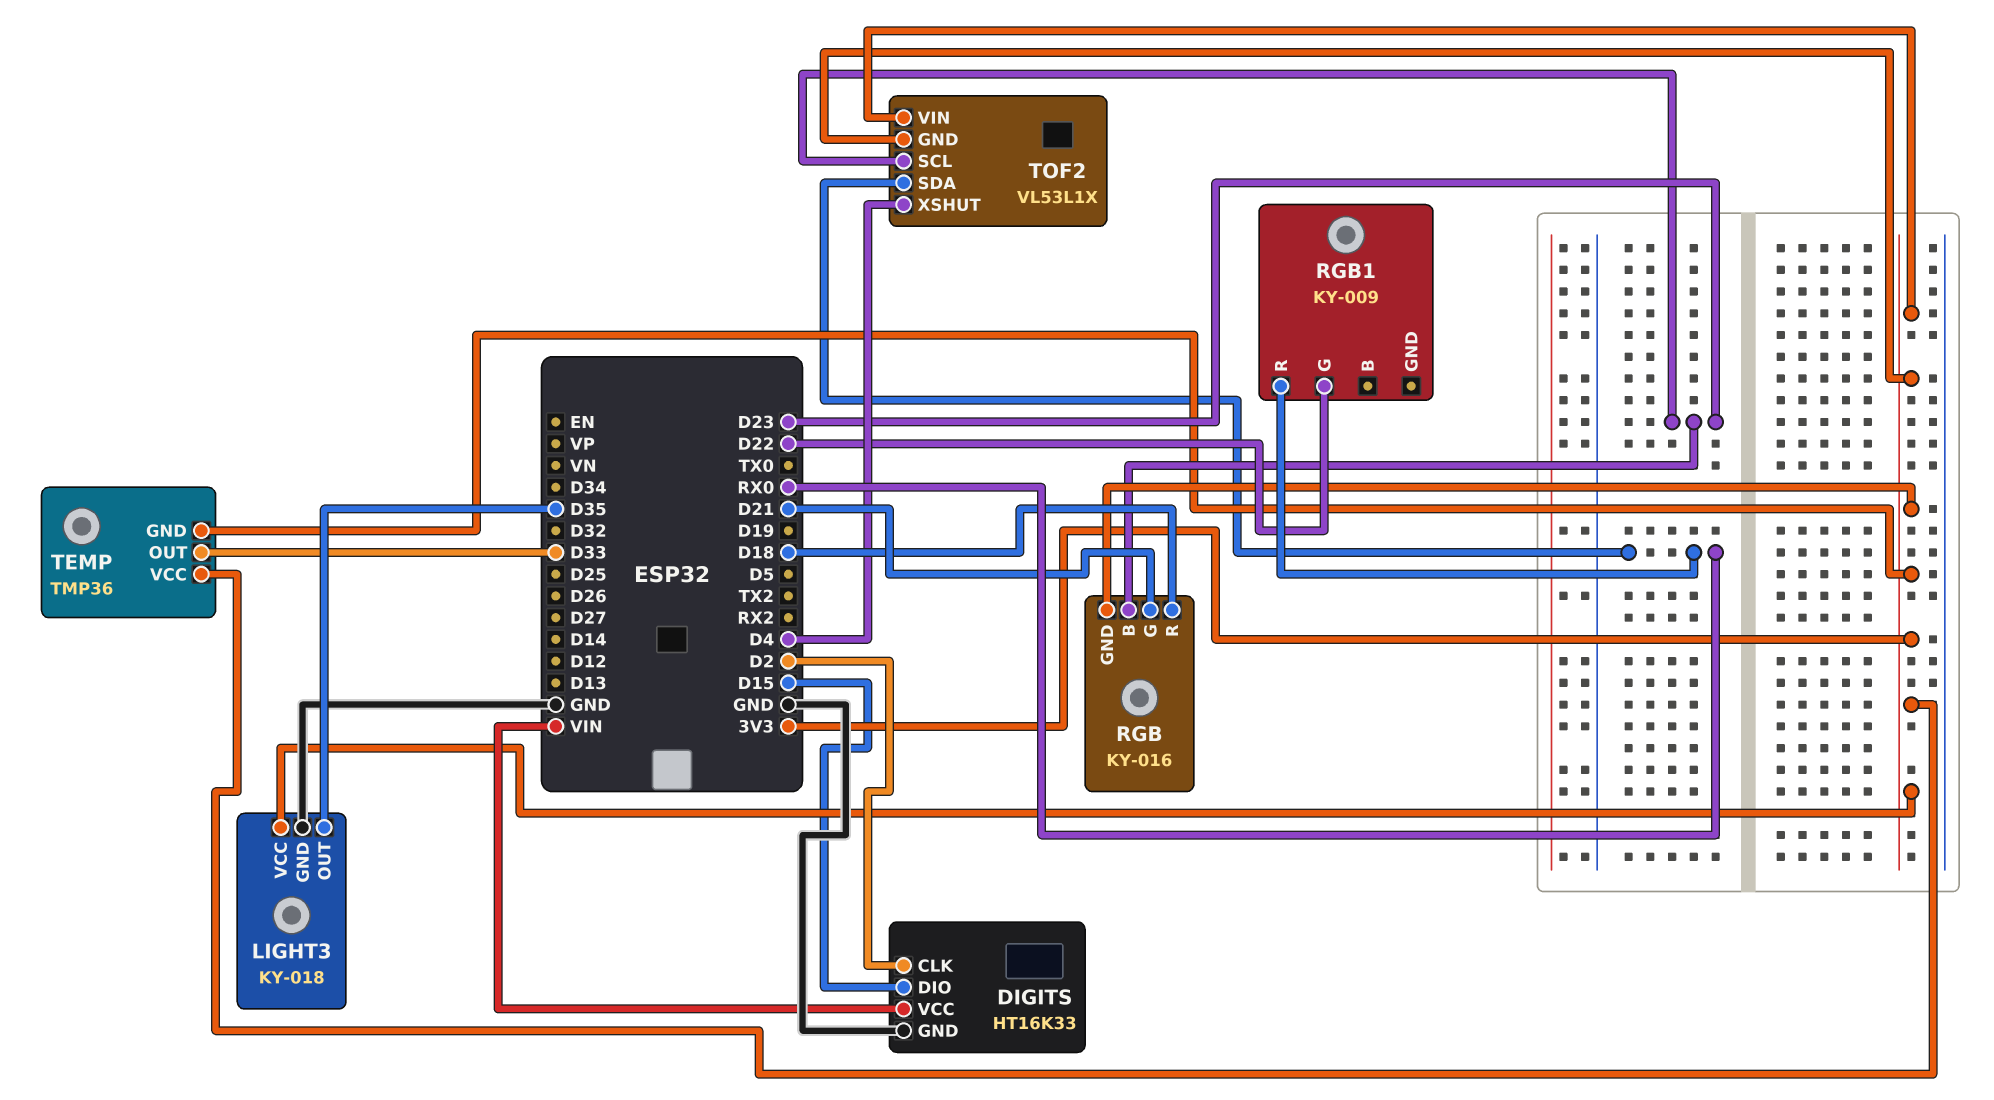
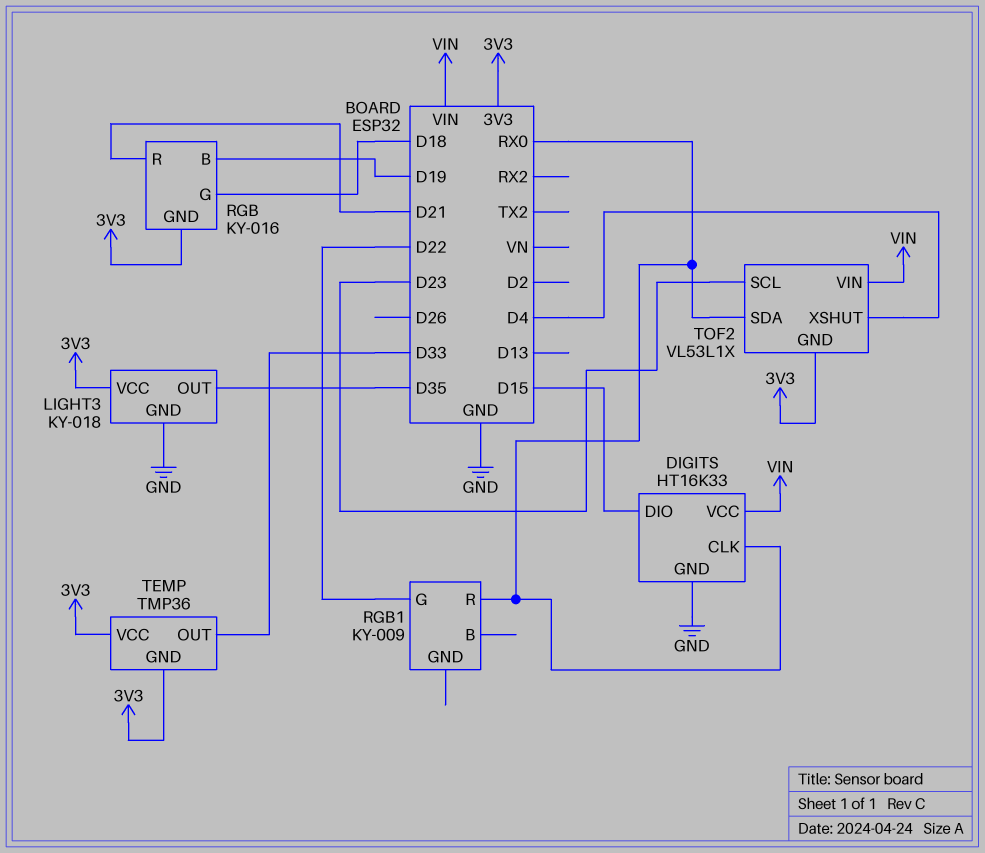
DIGITS pin CLK: D2 -> RX0
RGB pin B: D23 -> D19
RGB pin G: D21 -> D18
RGB pin R: D18 -> D21
TOF2 pin VIN: 3V3 -> VIN

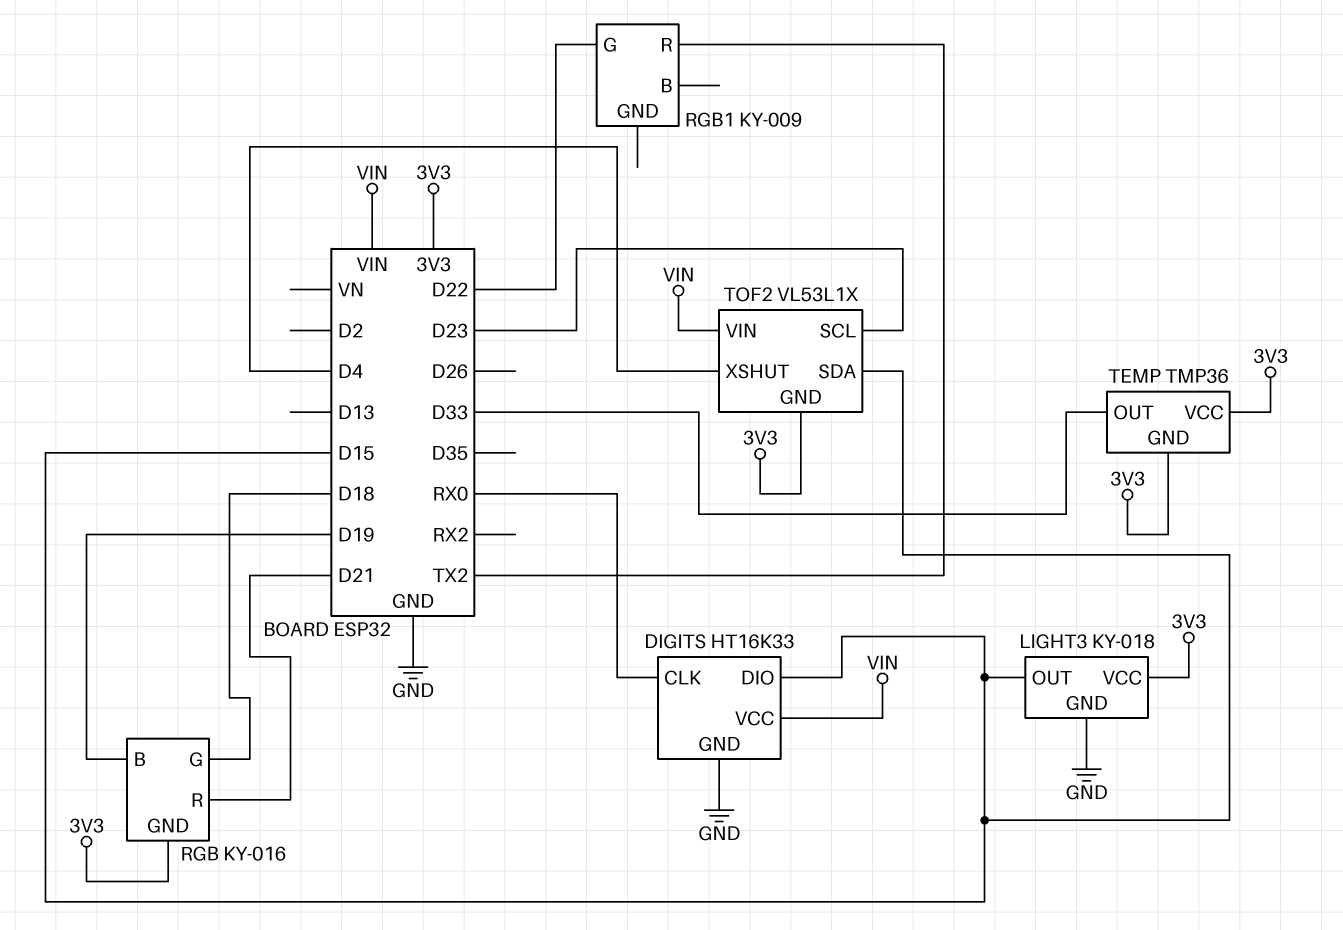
LIGHT3 pin OUT: D35 -> D15
RGB1 pin R: RX0 -> TX2
TOF2 pin SDA: RX0 -> D15

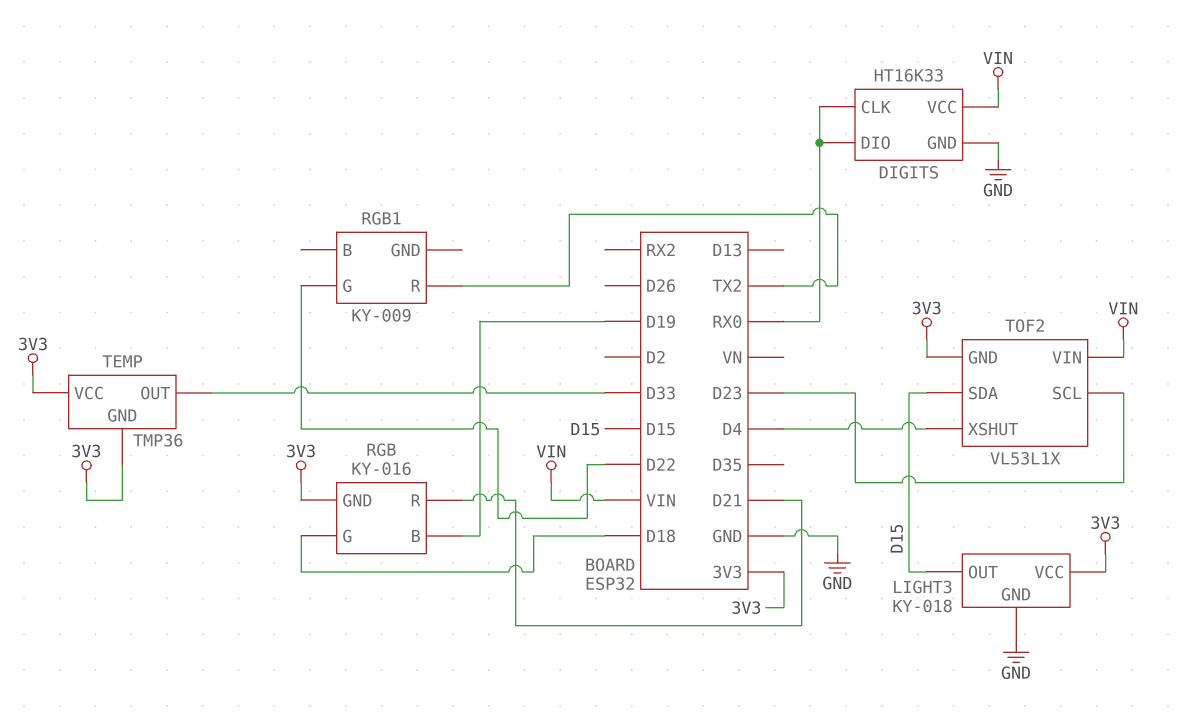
DIGITS pin DIO: D15 -> RX0

